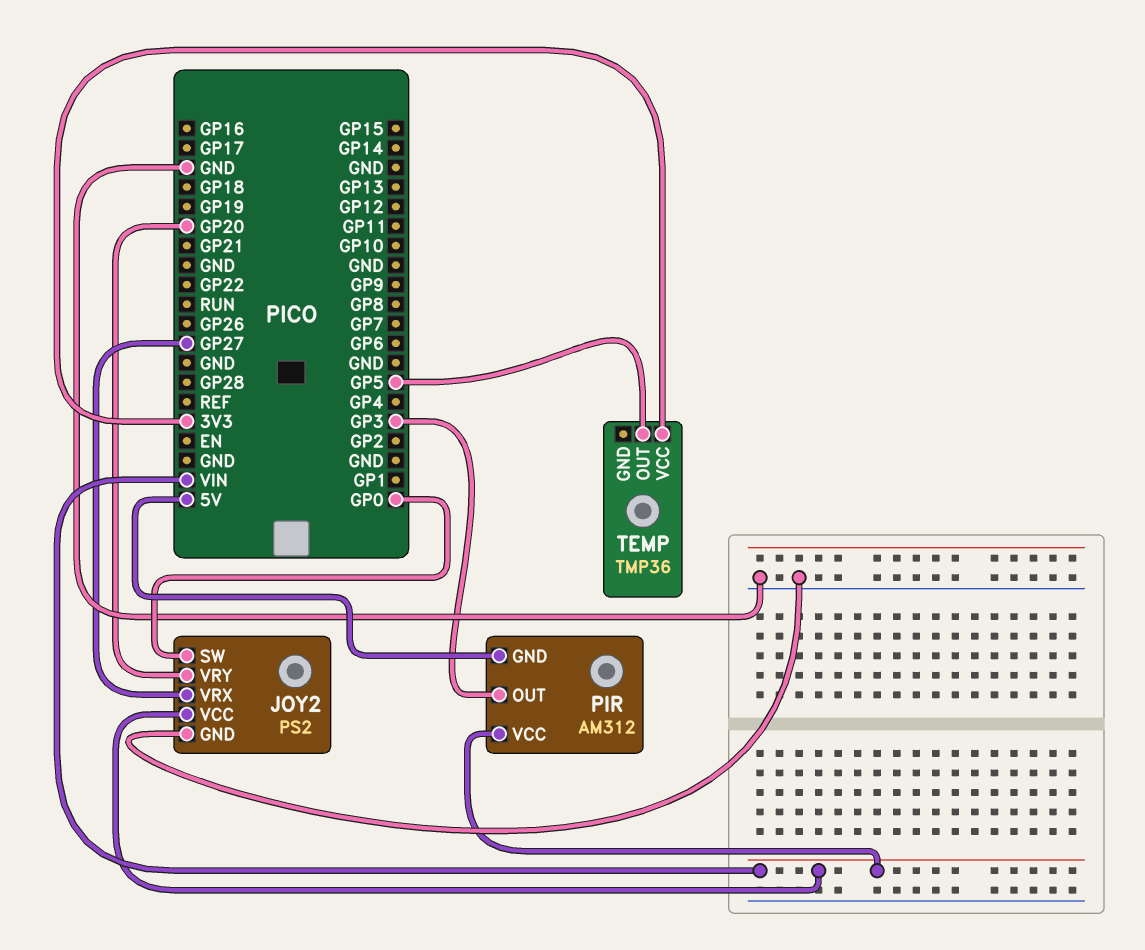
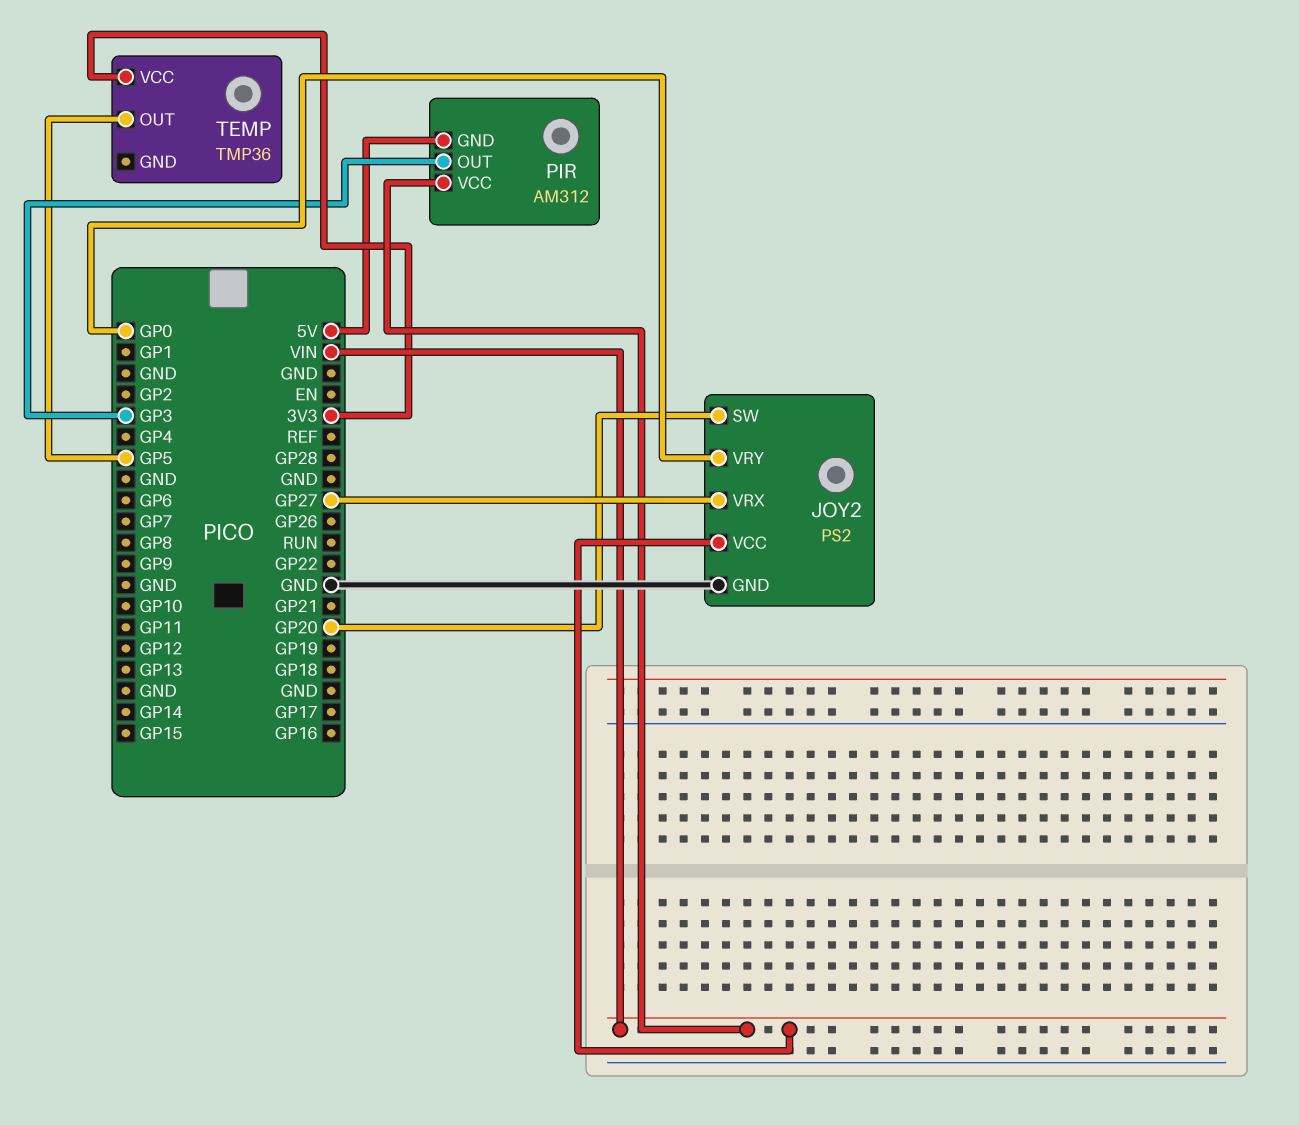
JOY2 pin SW: GP0 -> GP20
JOY2 pin VRY: GP20 -> GP0

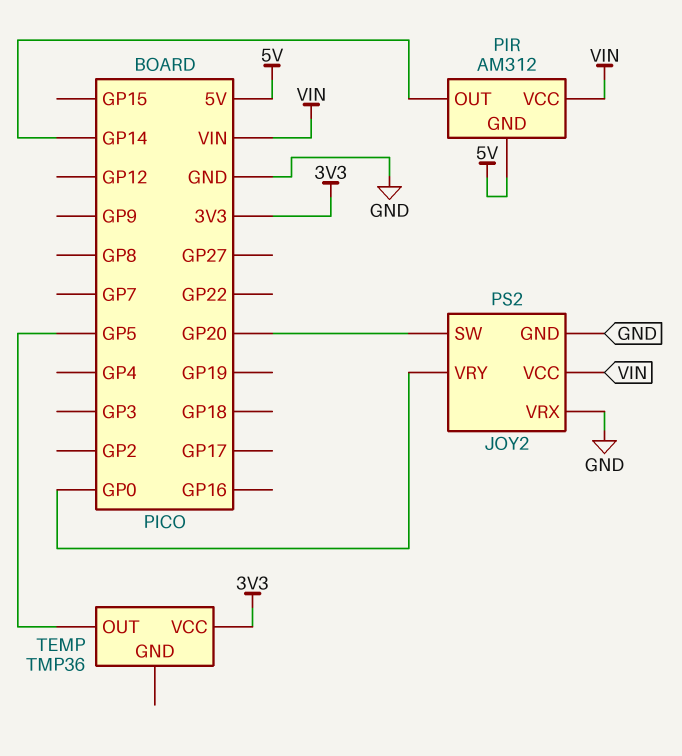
JOY2 pin VRX: GP27 -> GND
PIR pin OUT: GP3 -> GP14

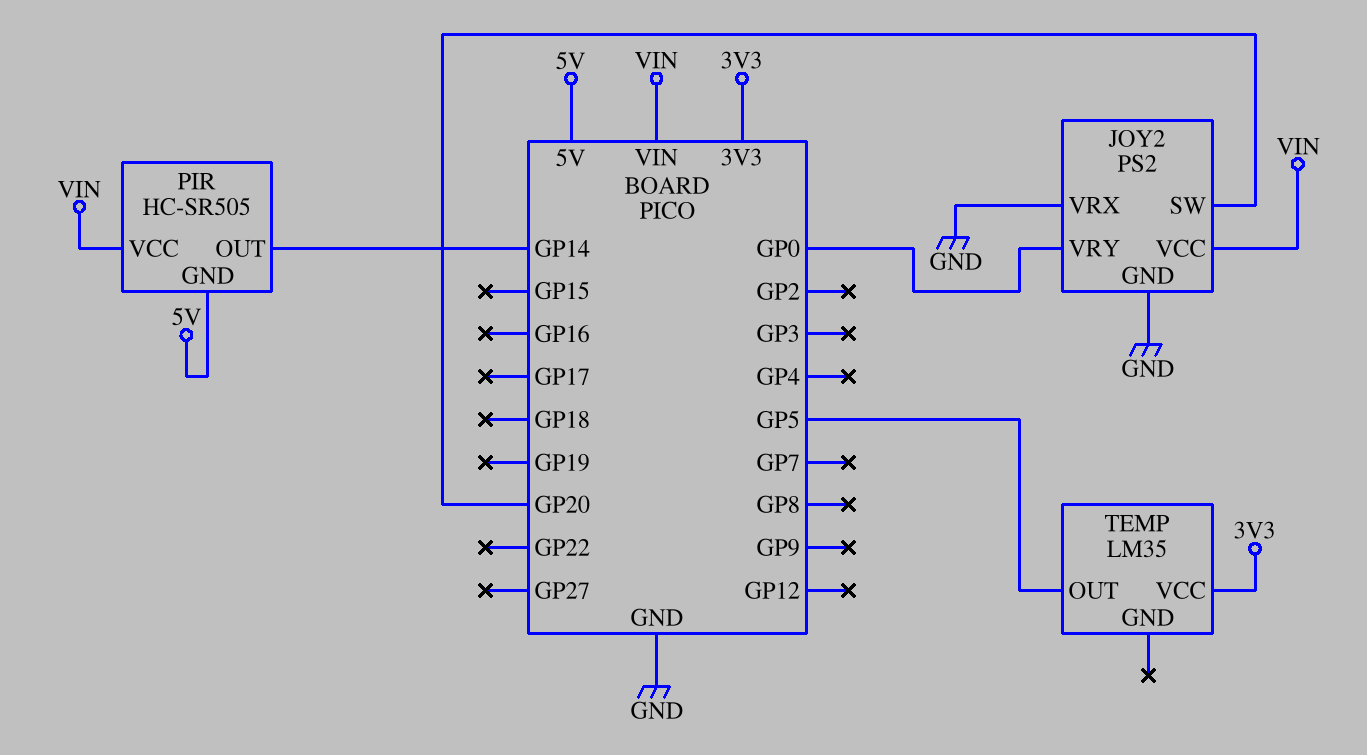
PIR: AM312 -> HC-SR505
TEMP: TMP36 -> LM35

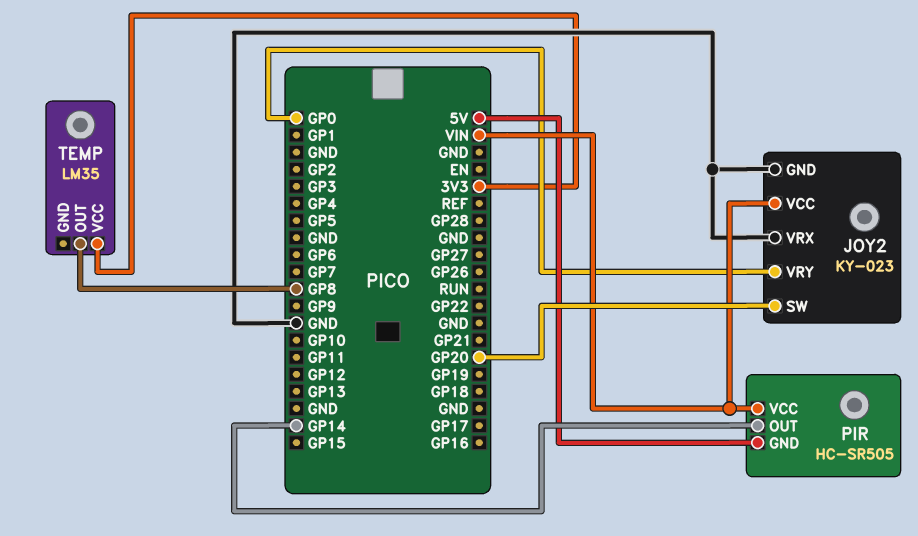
JOY2: PS2 -> KY-023
TEMP pin OUT: GP5 -> GP8

